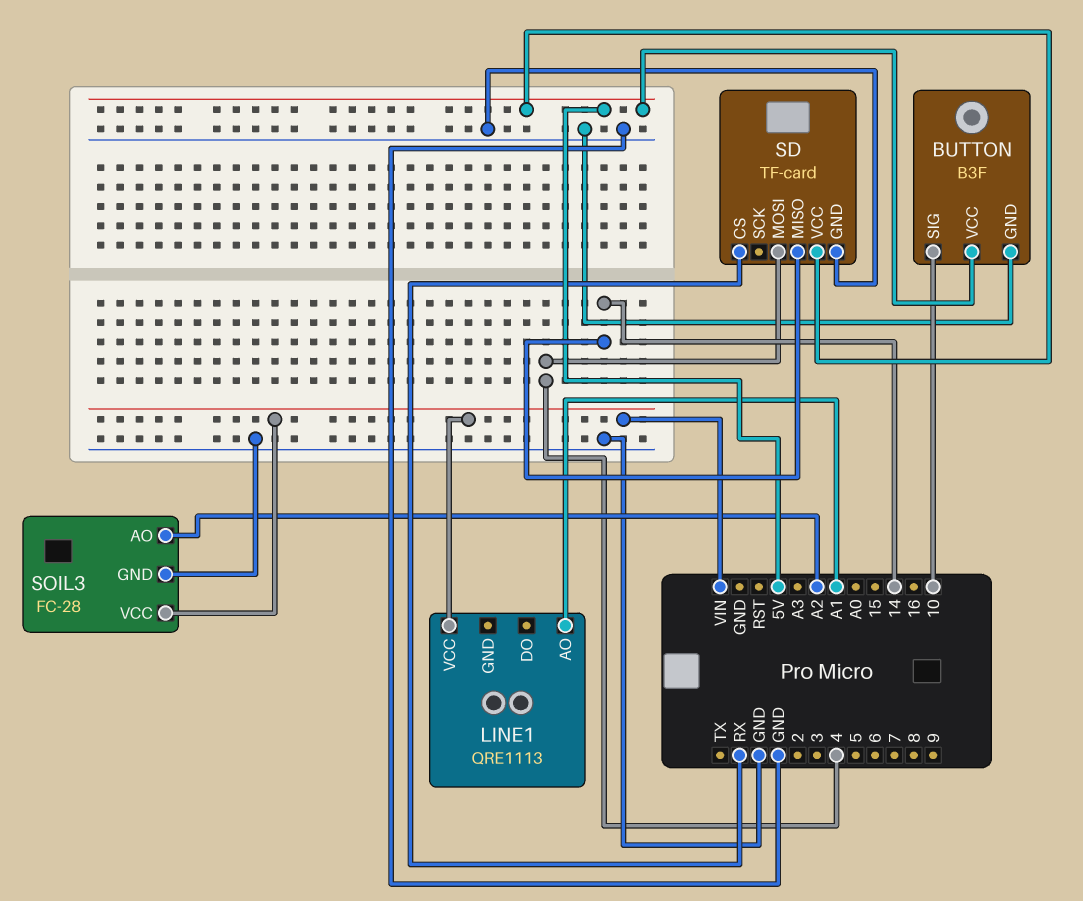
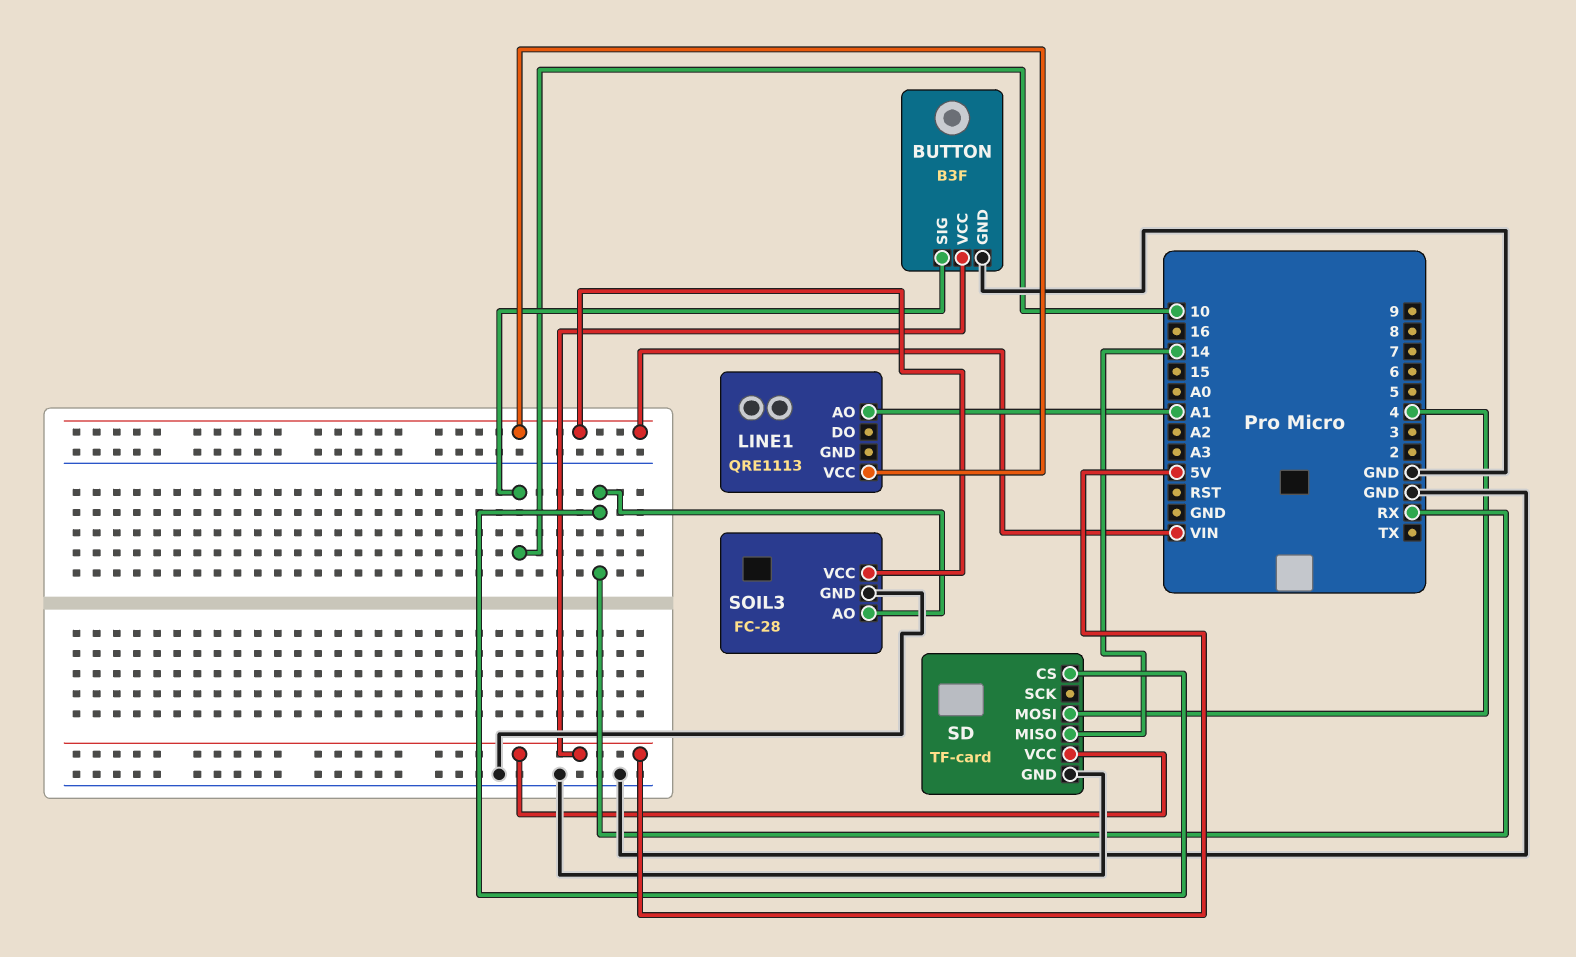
SOIL3 pin AO: A2 -> RX

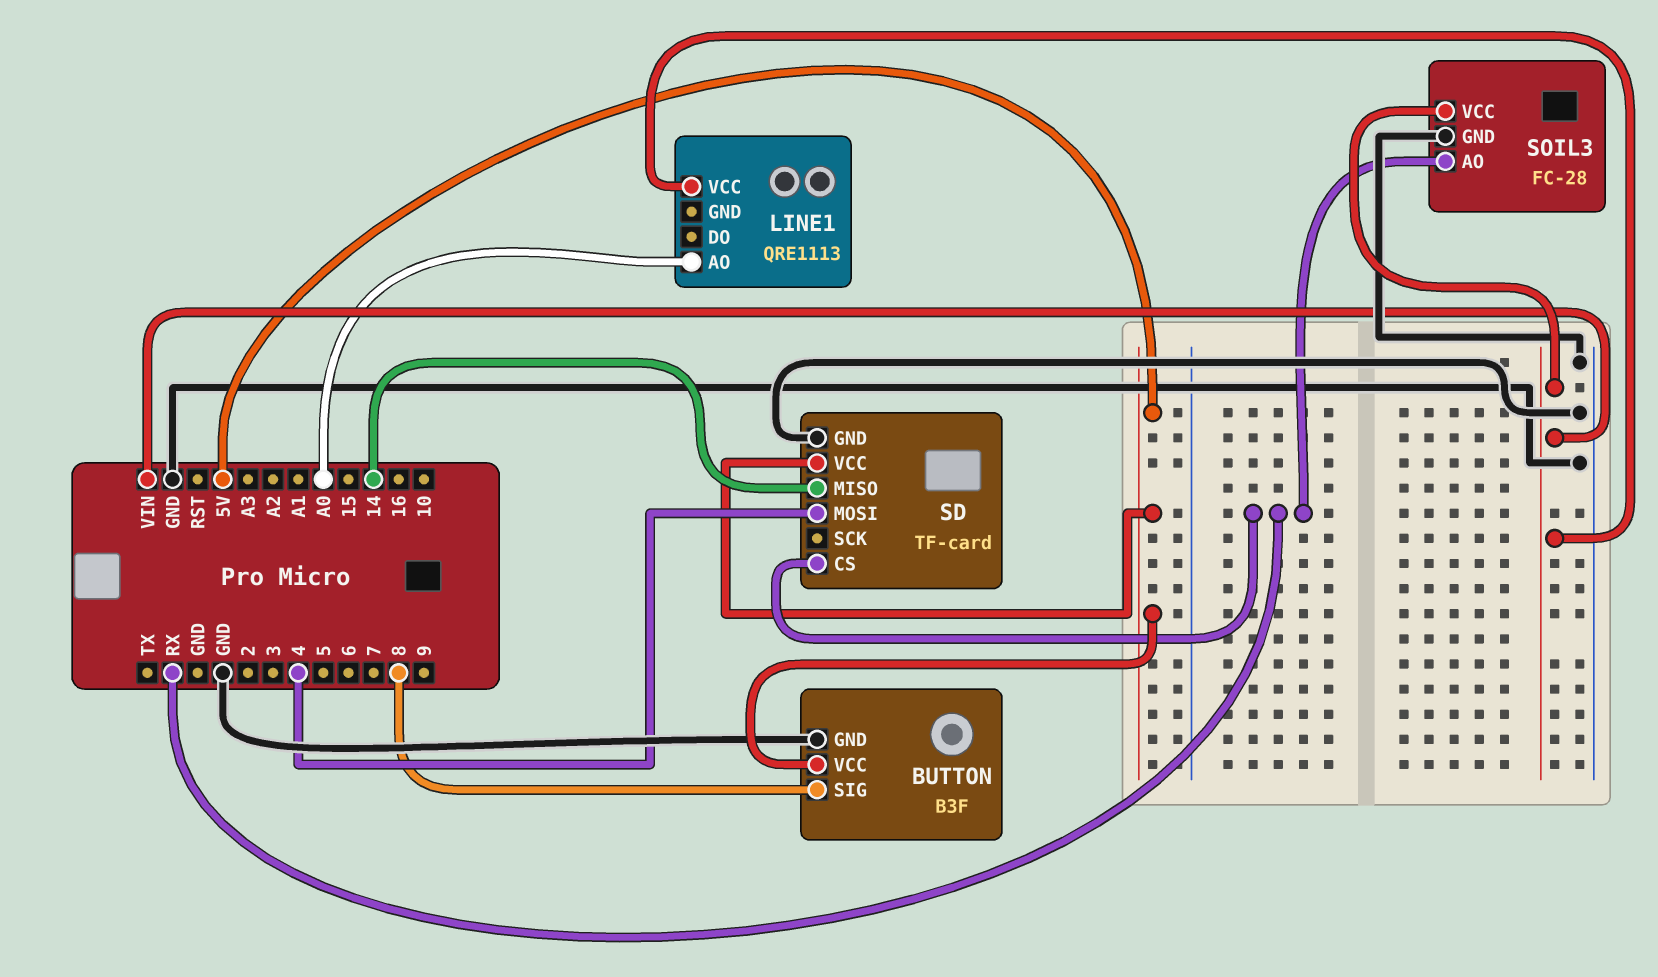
BUTTON pin SIG: 10 -> 8
LINE1 pin AO: A1 -> A0

